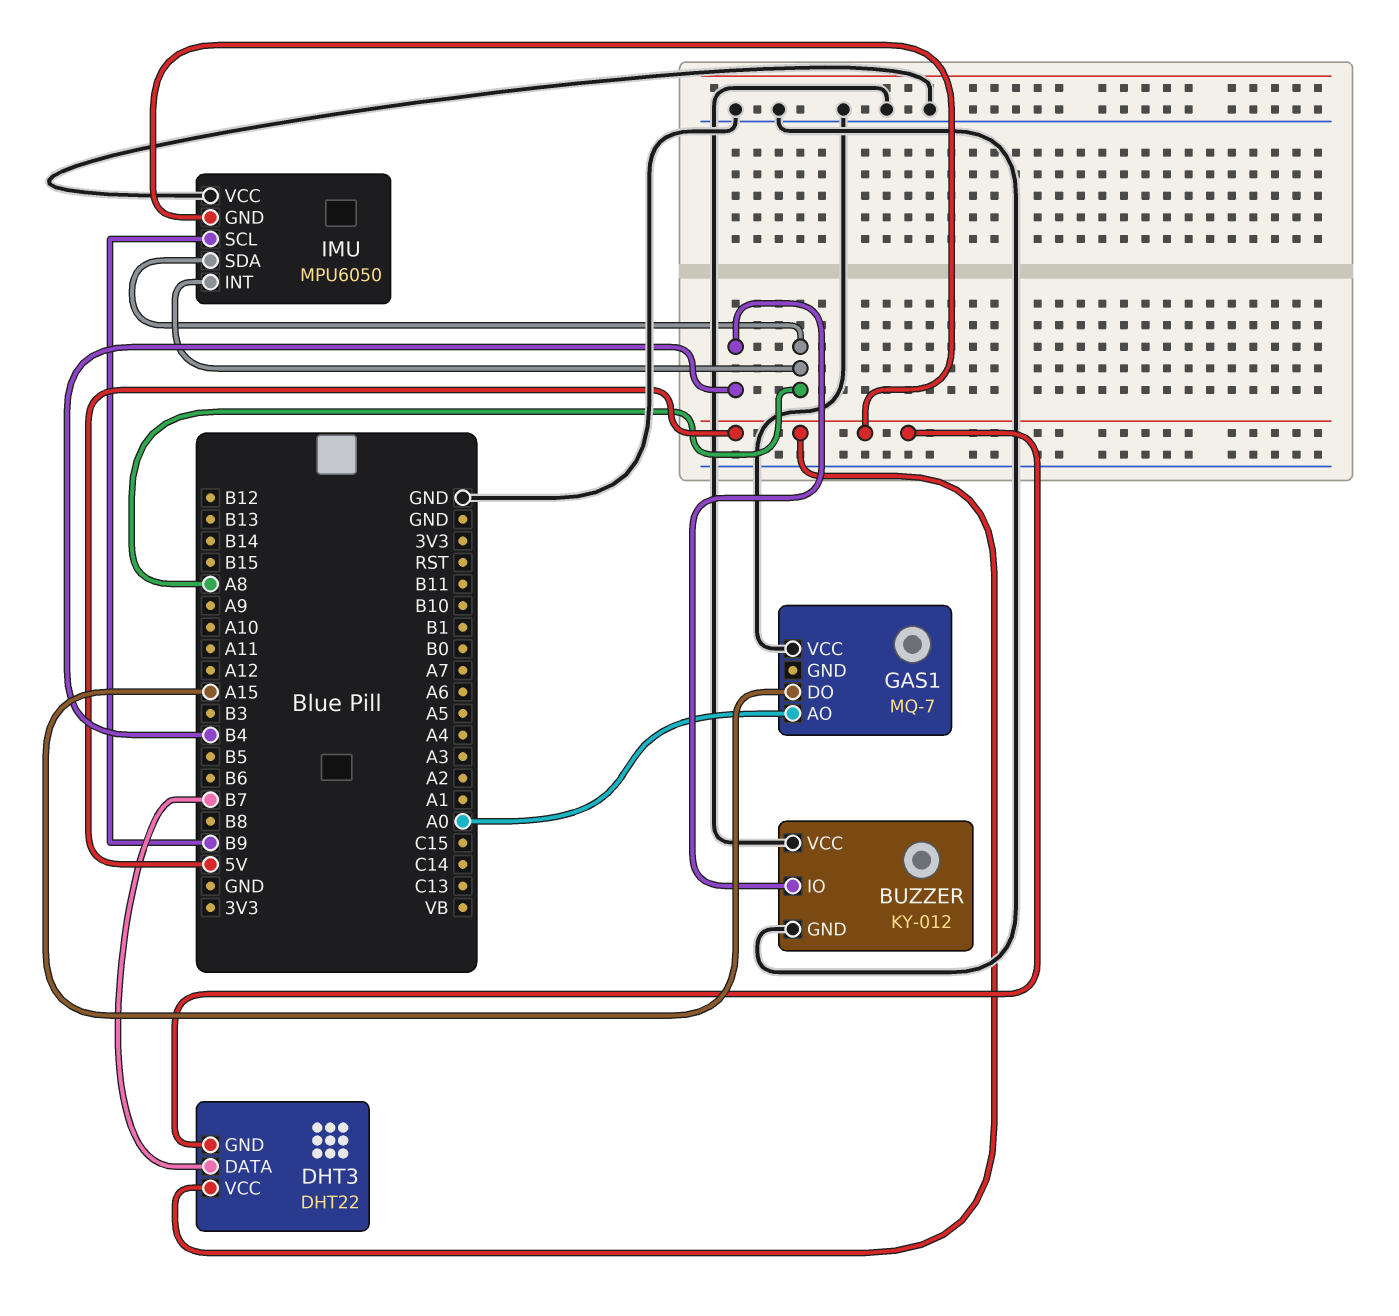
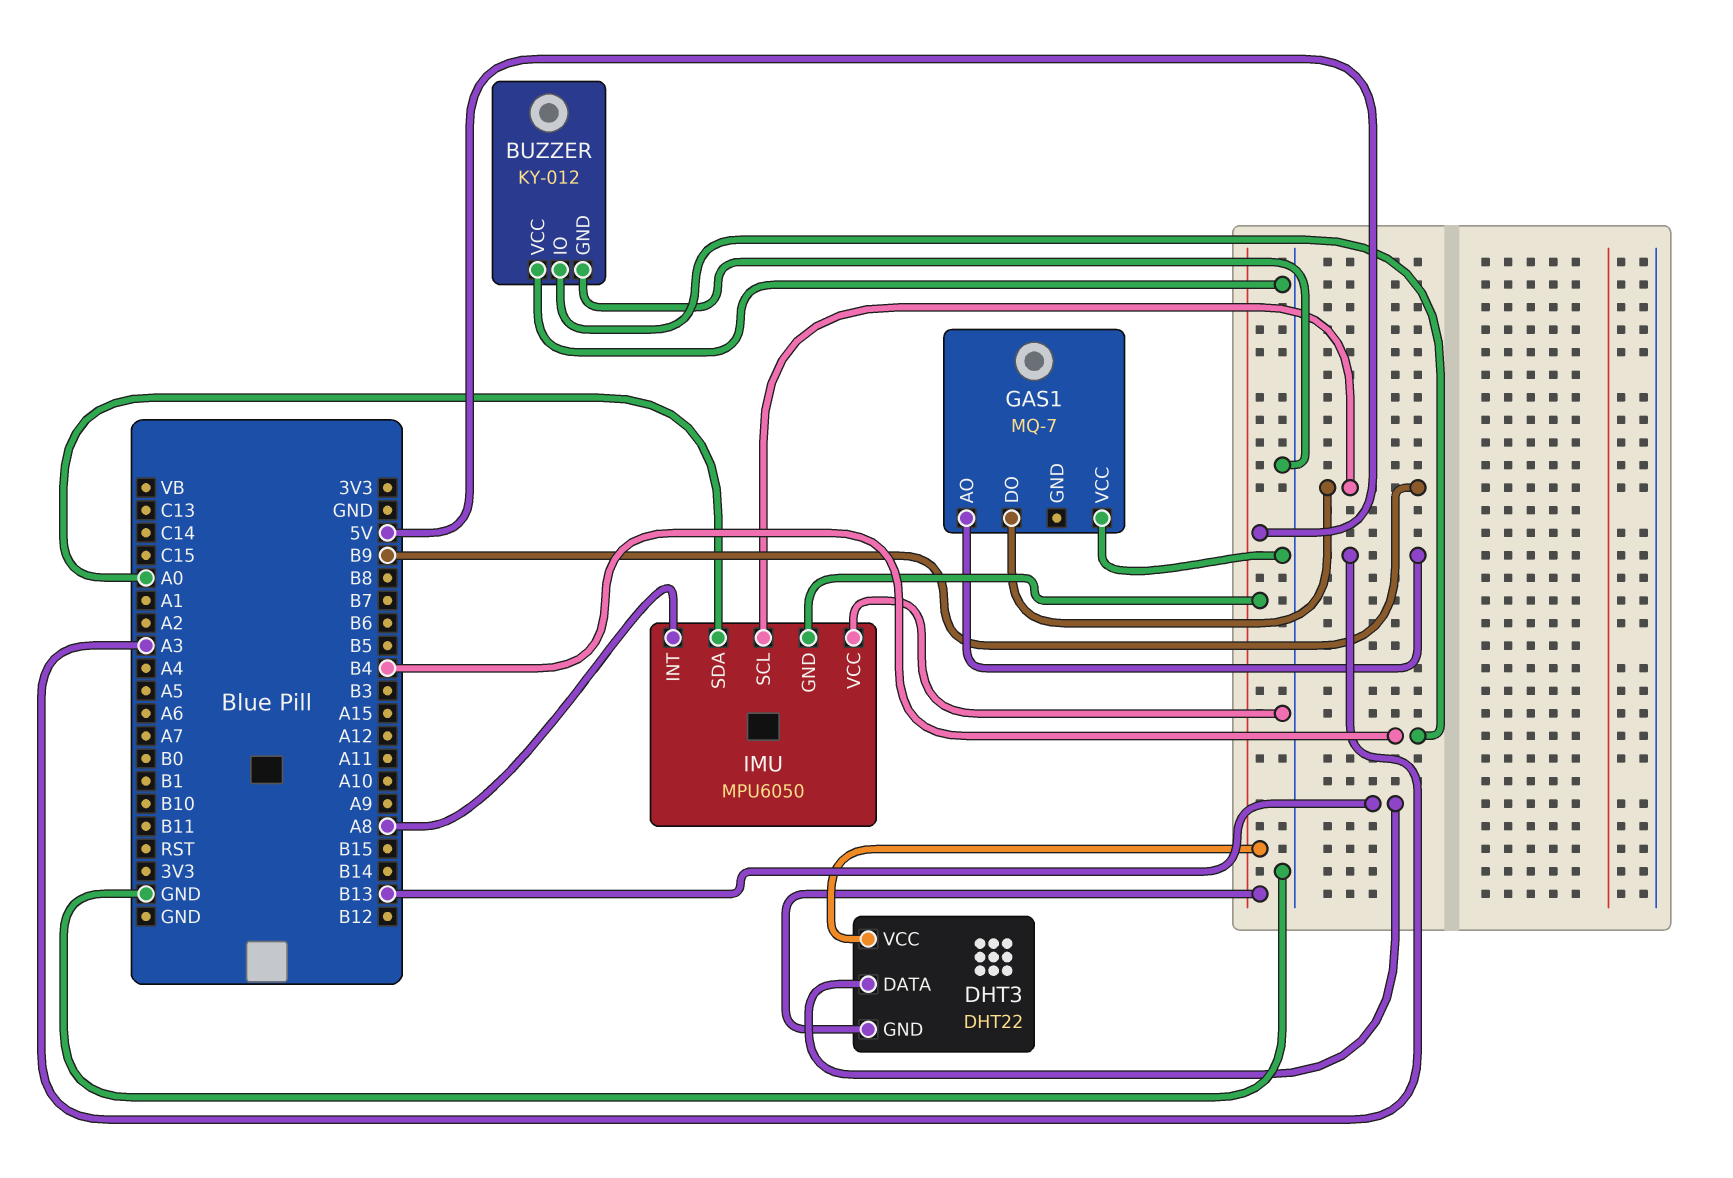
DHT3 pin DATA: B7 -> B13
GAS1 pin AO: A0 -> A3
GAS1 pin DO: A15 -> B9
IMU pin SDA: A8 -> A0

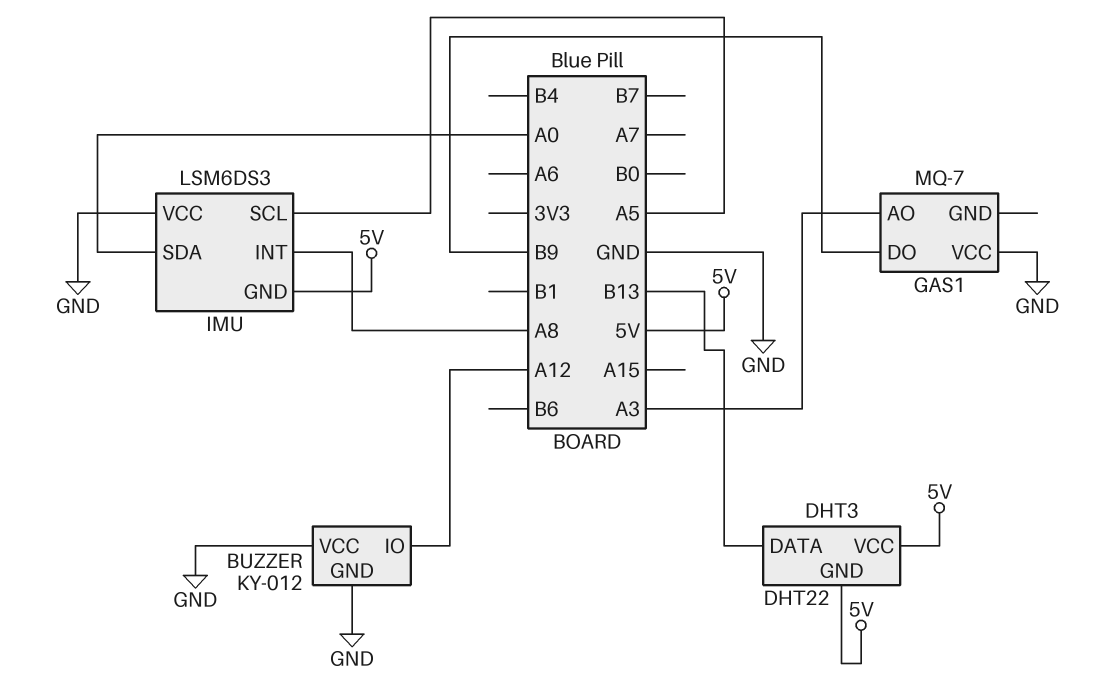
BUZZER pin IO: B4 -> A12
IMU: MPU6050 -> LSM6DS3
IMU pin SCL: B9 -> A5

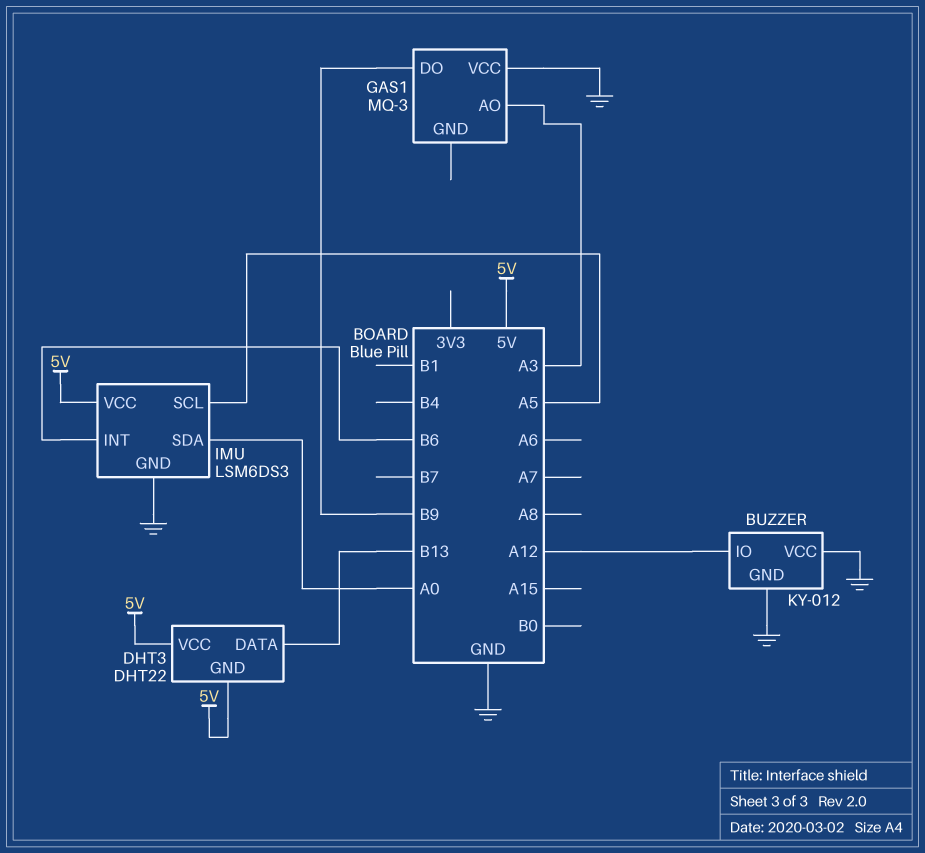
GAS1: MQ-7 -> MQ-3
IMU pin GND: 5V -> GND
IMU pin INT: A8 -> B6
IMU pin VCC: GND -> 5V

